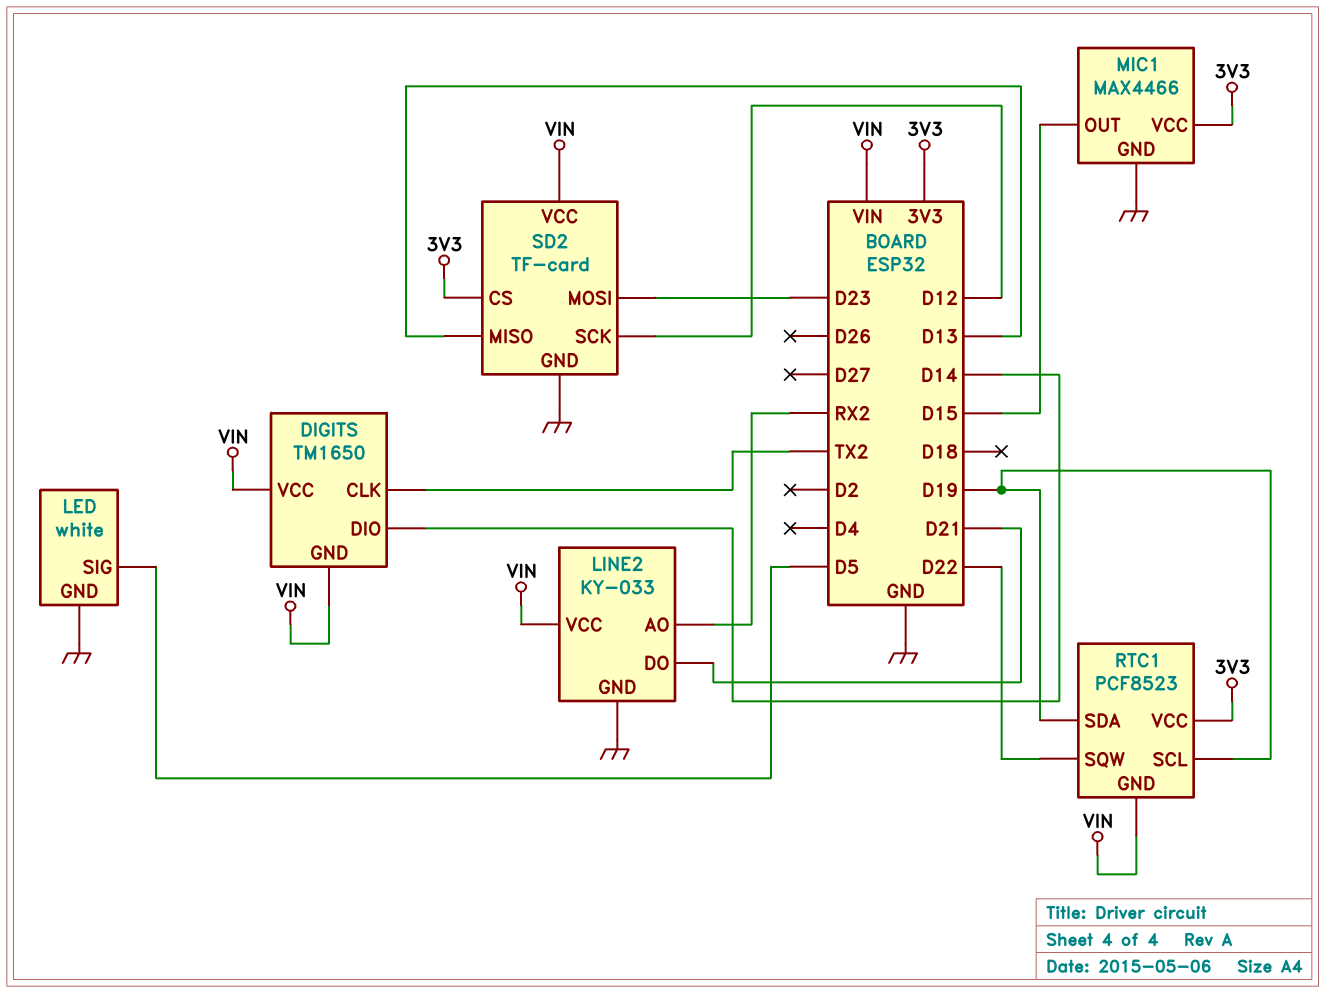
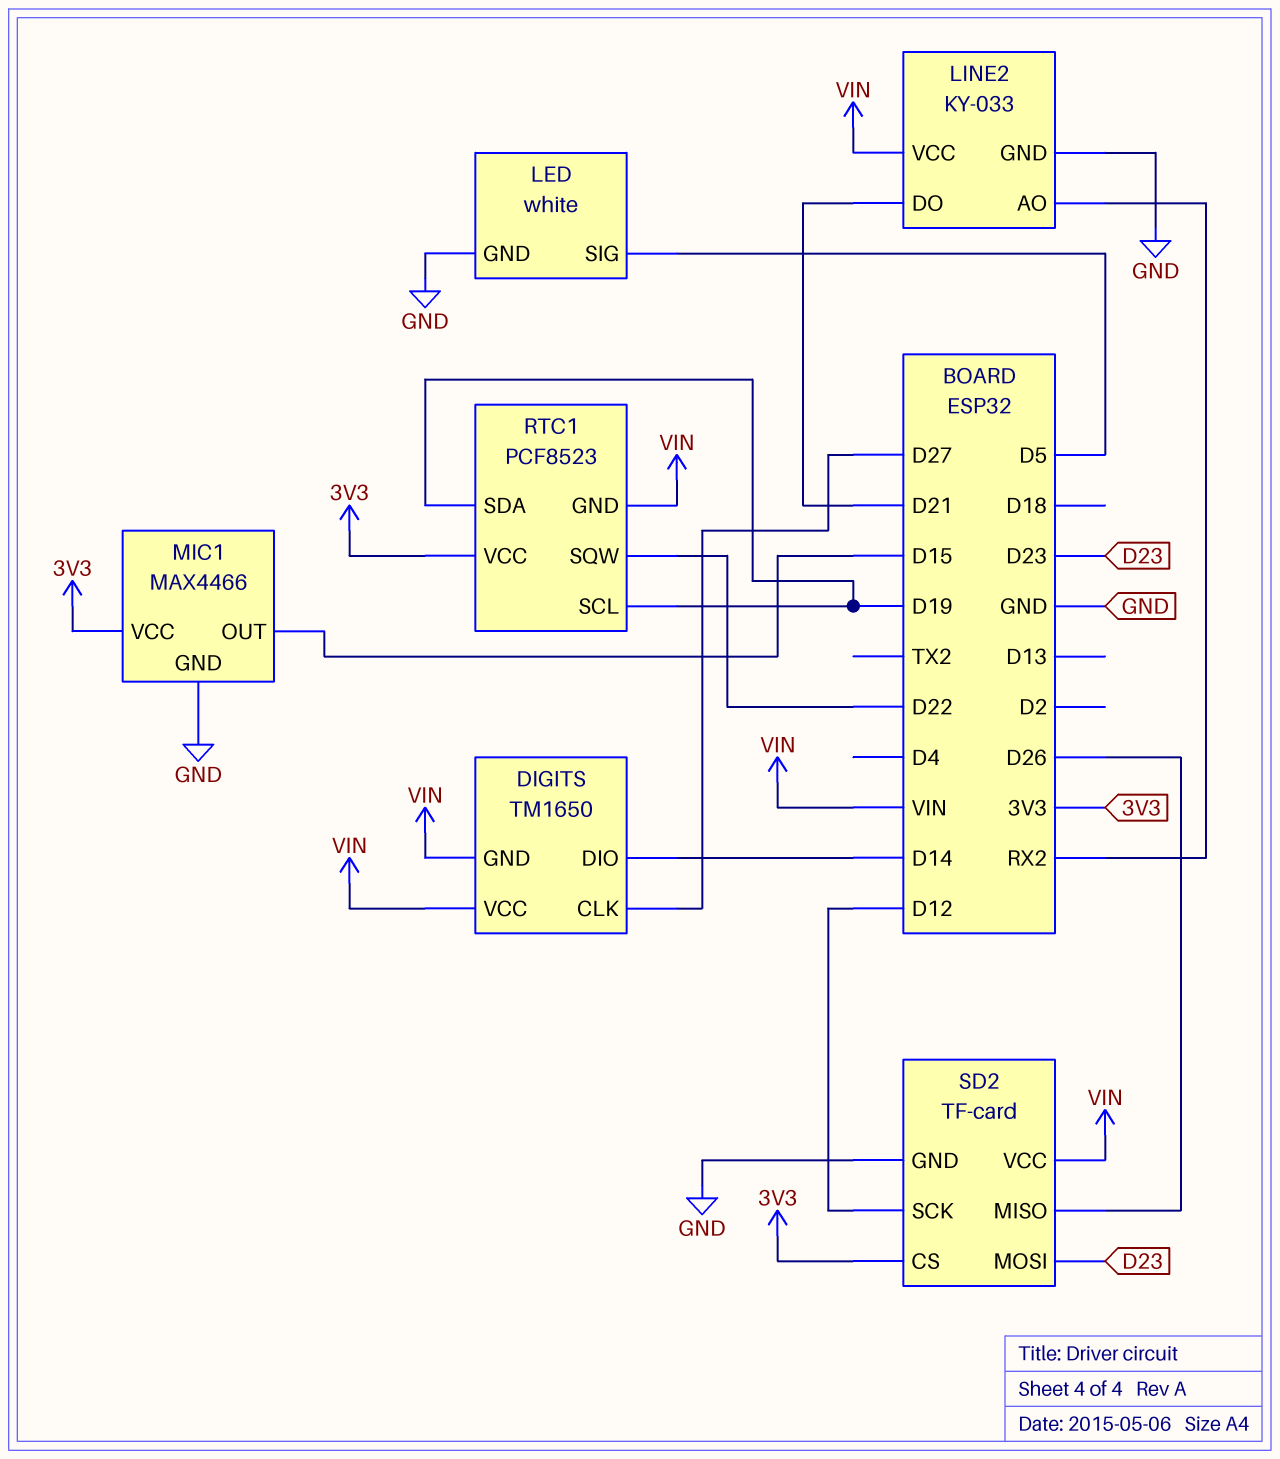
DIGITS pin CLK: TX2 -> D27
SD2 pin MISO: D13 -> D26

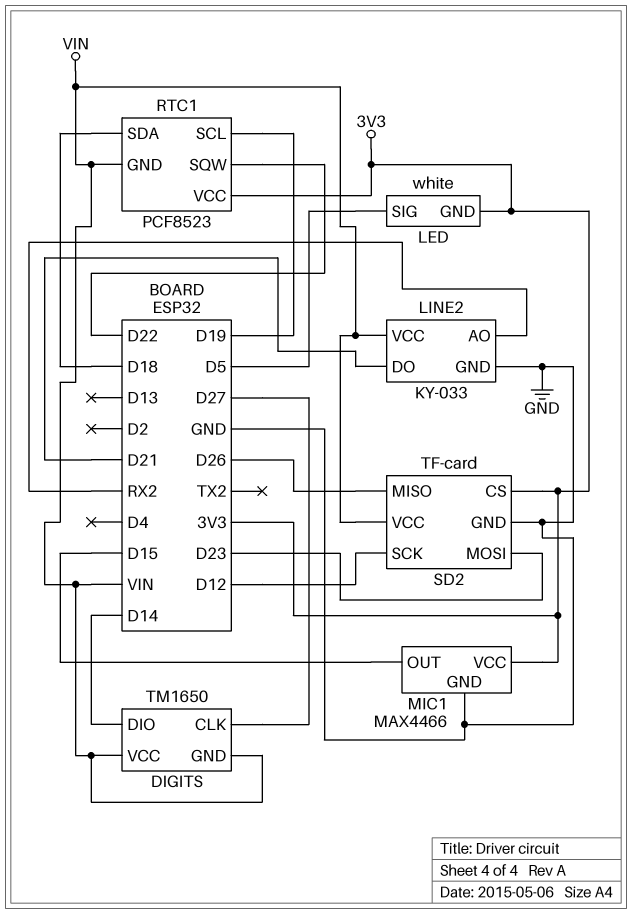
LED pin GND: GND -> 3V3
RTC1 pin SDA: D19 -> D18

